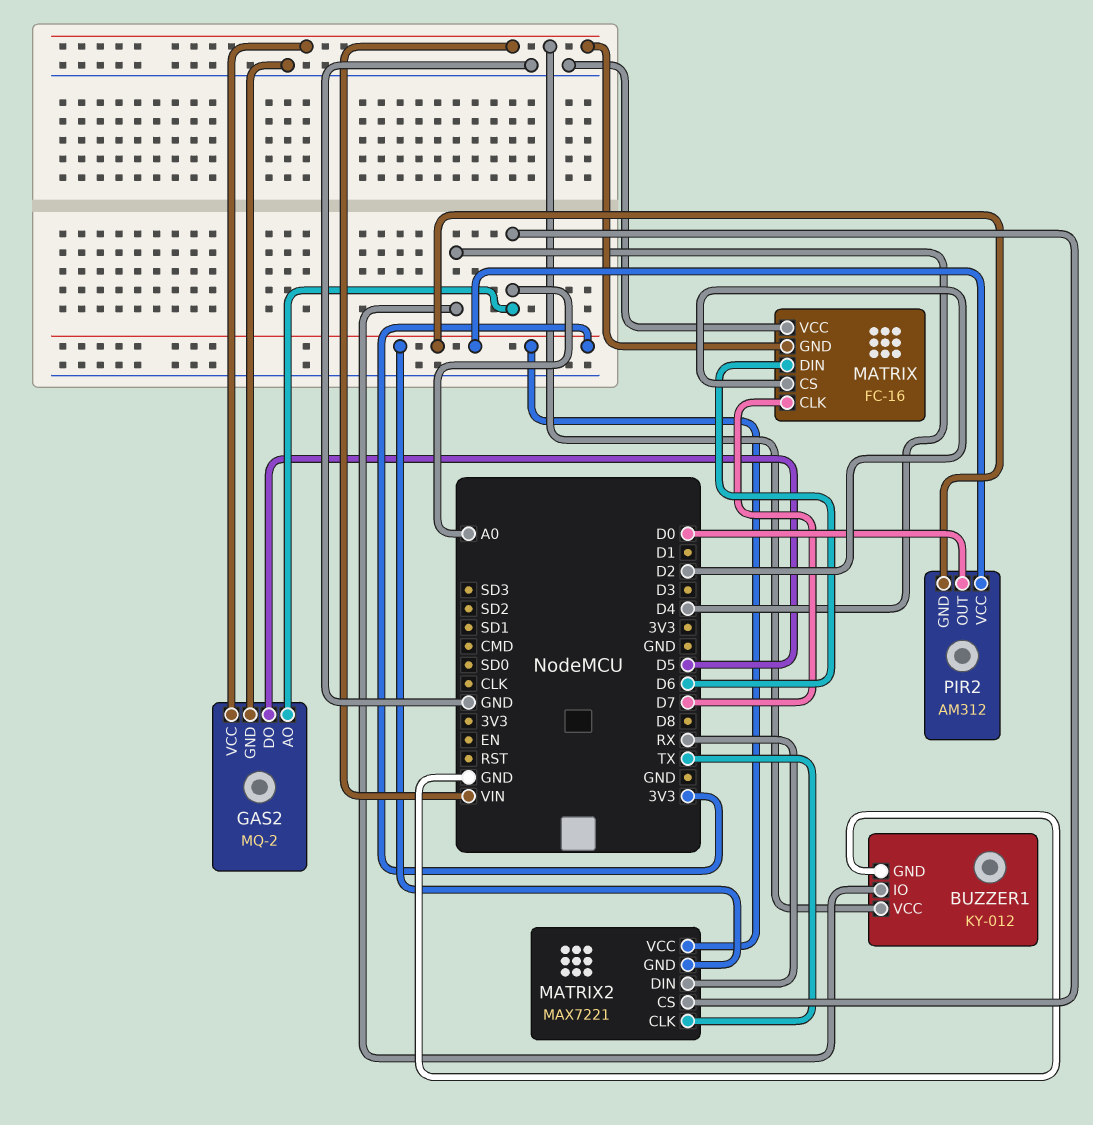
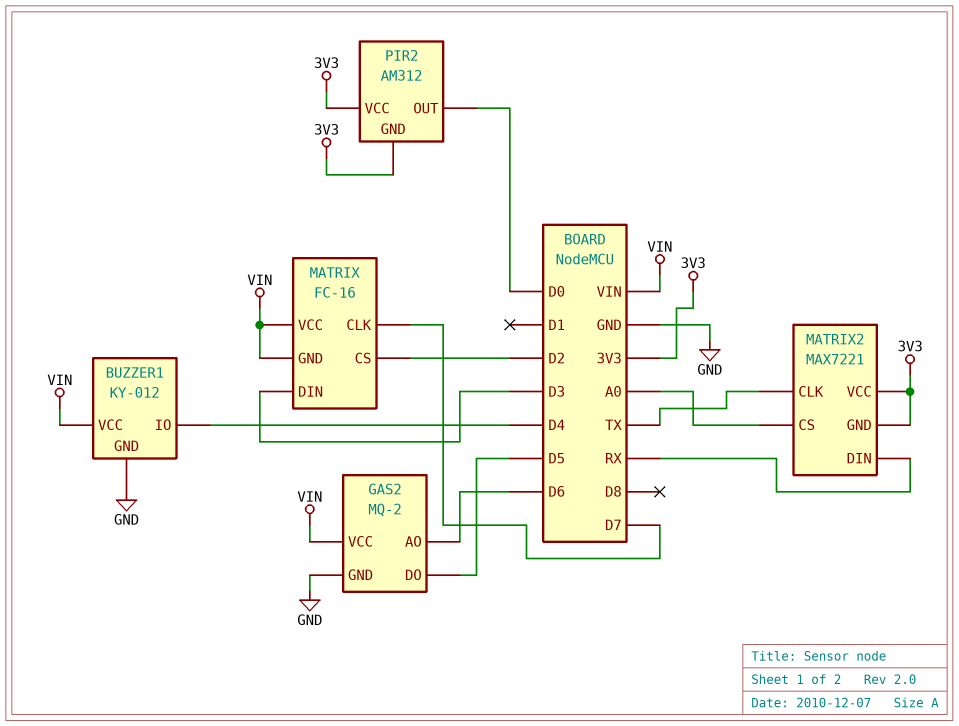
GAS2 pin AO: A0 -> D6
MATRIX pin DIN: D6 -> D3
MATRIX pin VCC: GND -> VIN

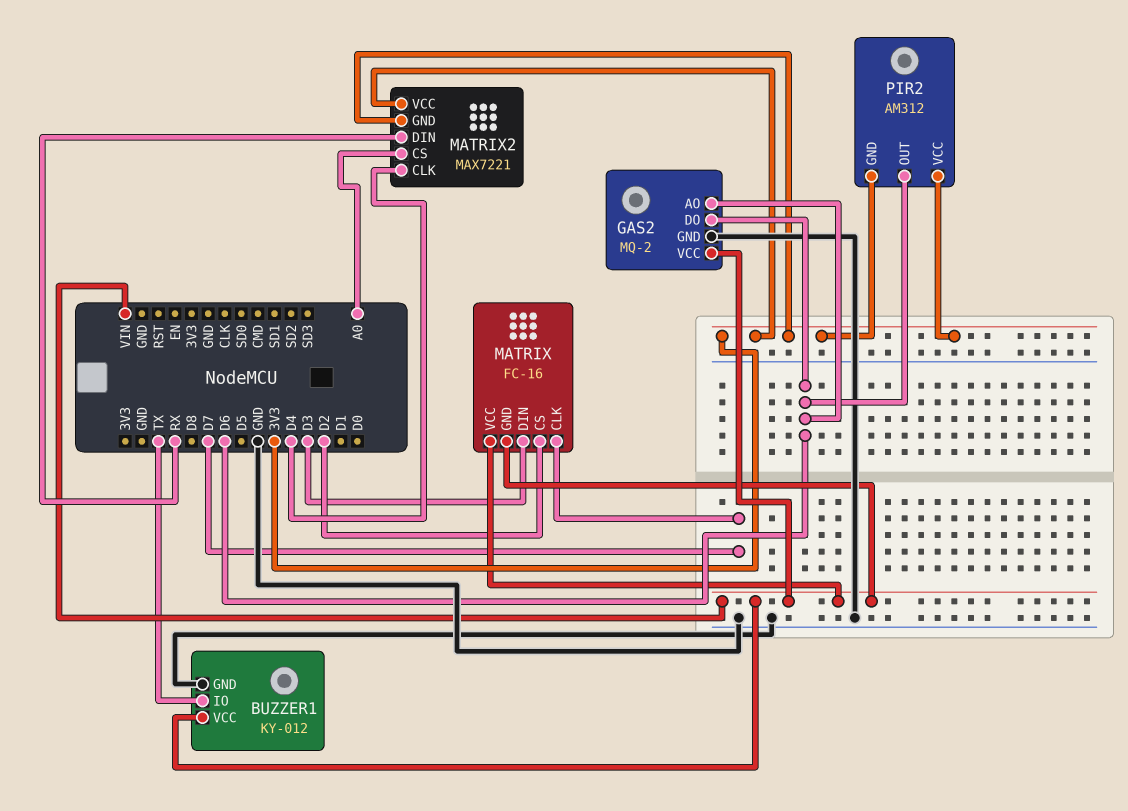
BUZZER1 pin IO: D4 -> TX
GAS2 pin DO: D5 -> D6
MATRIX2 pin CLK: TX -> D4
PIR2 pin OUT: D0 -> D6

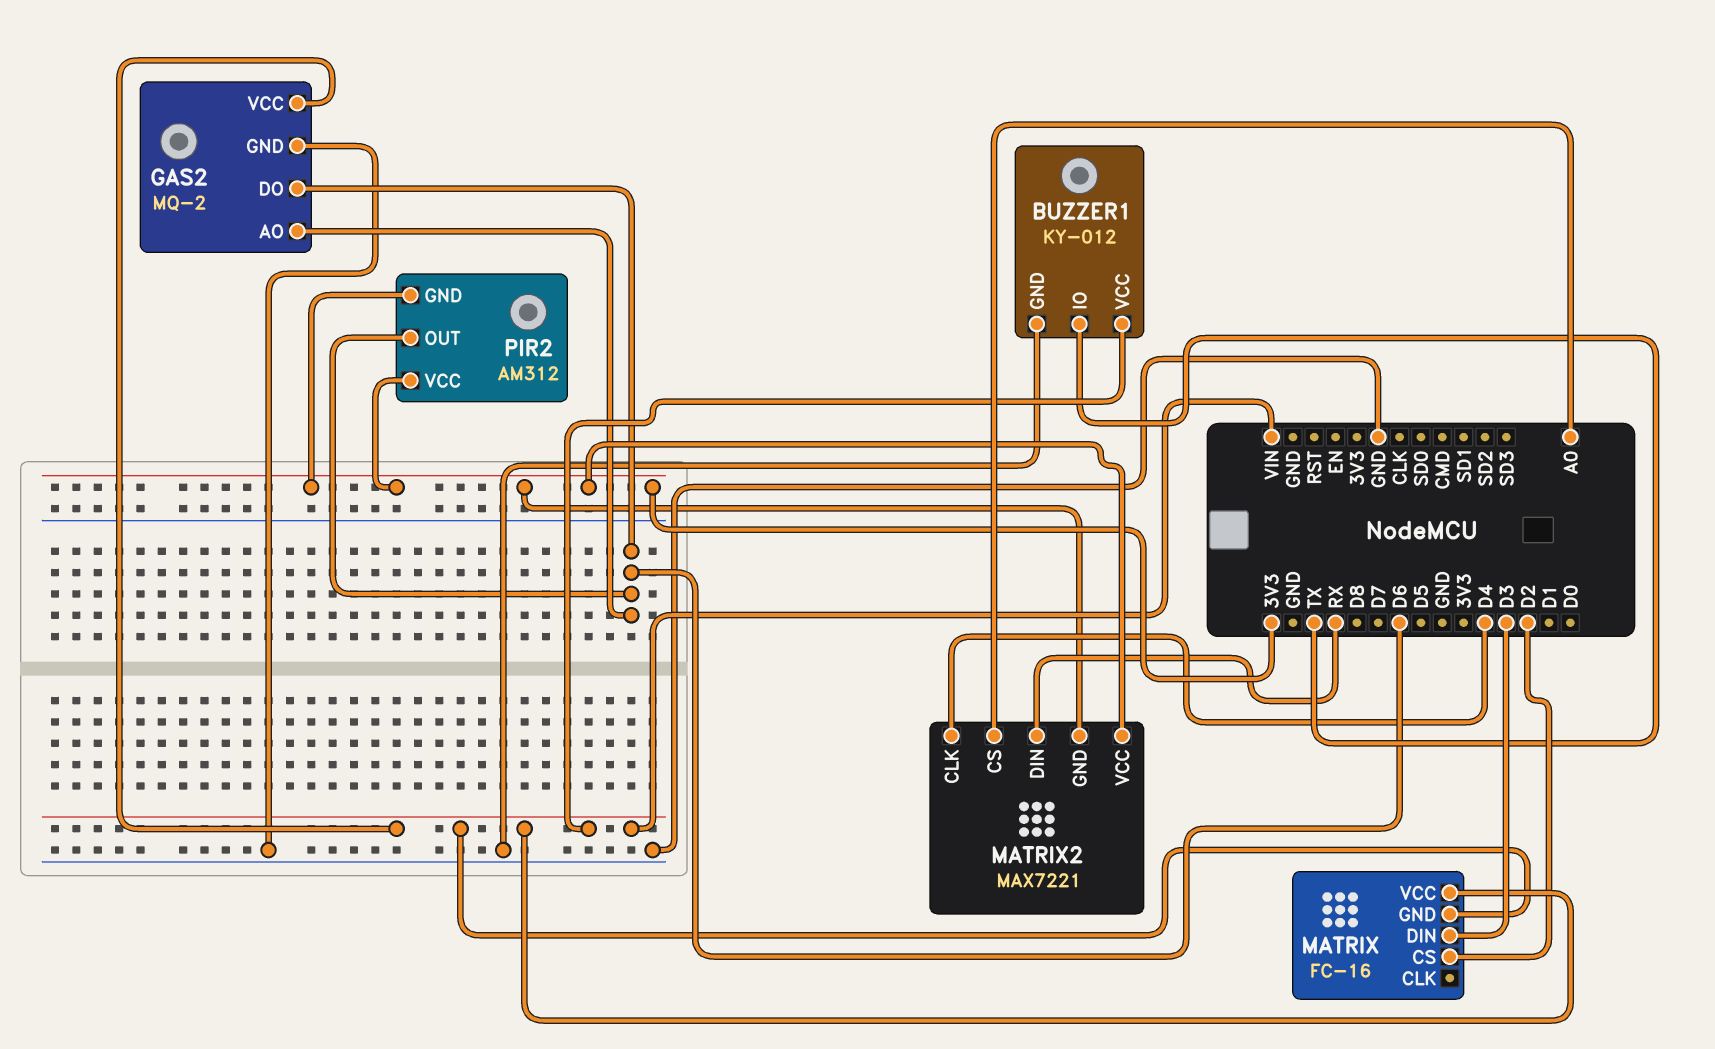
MATRIX pin CLK: D7 -> none

